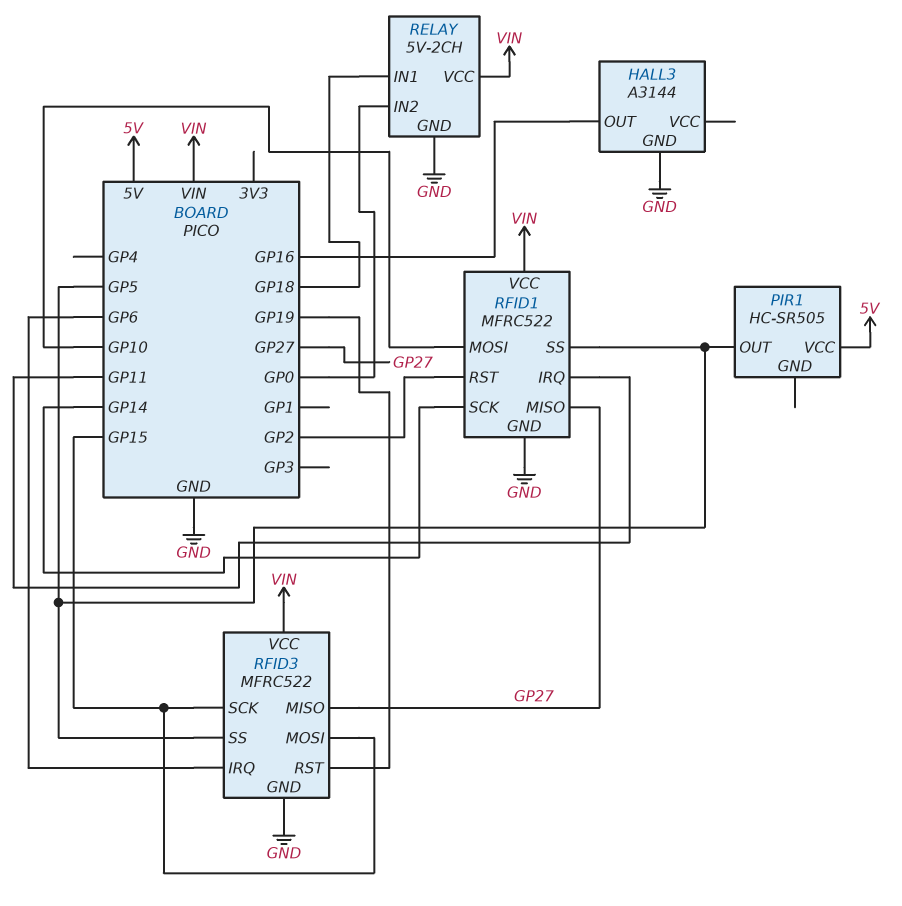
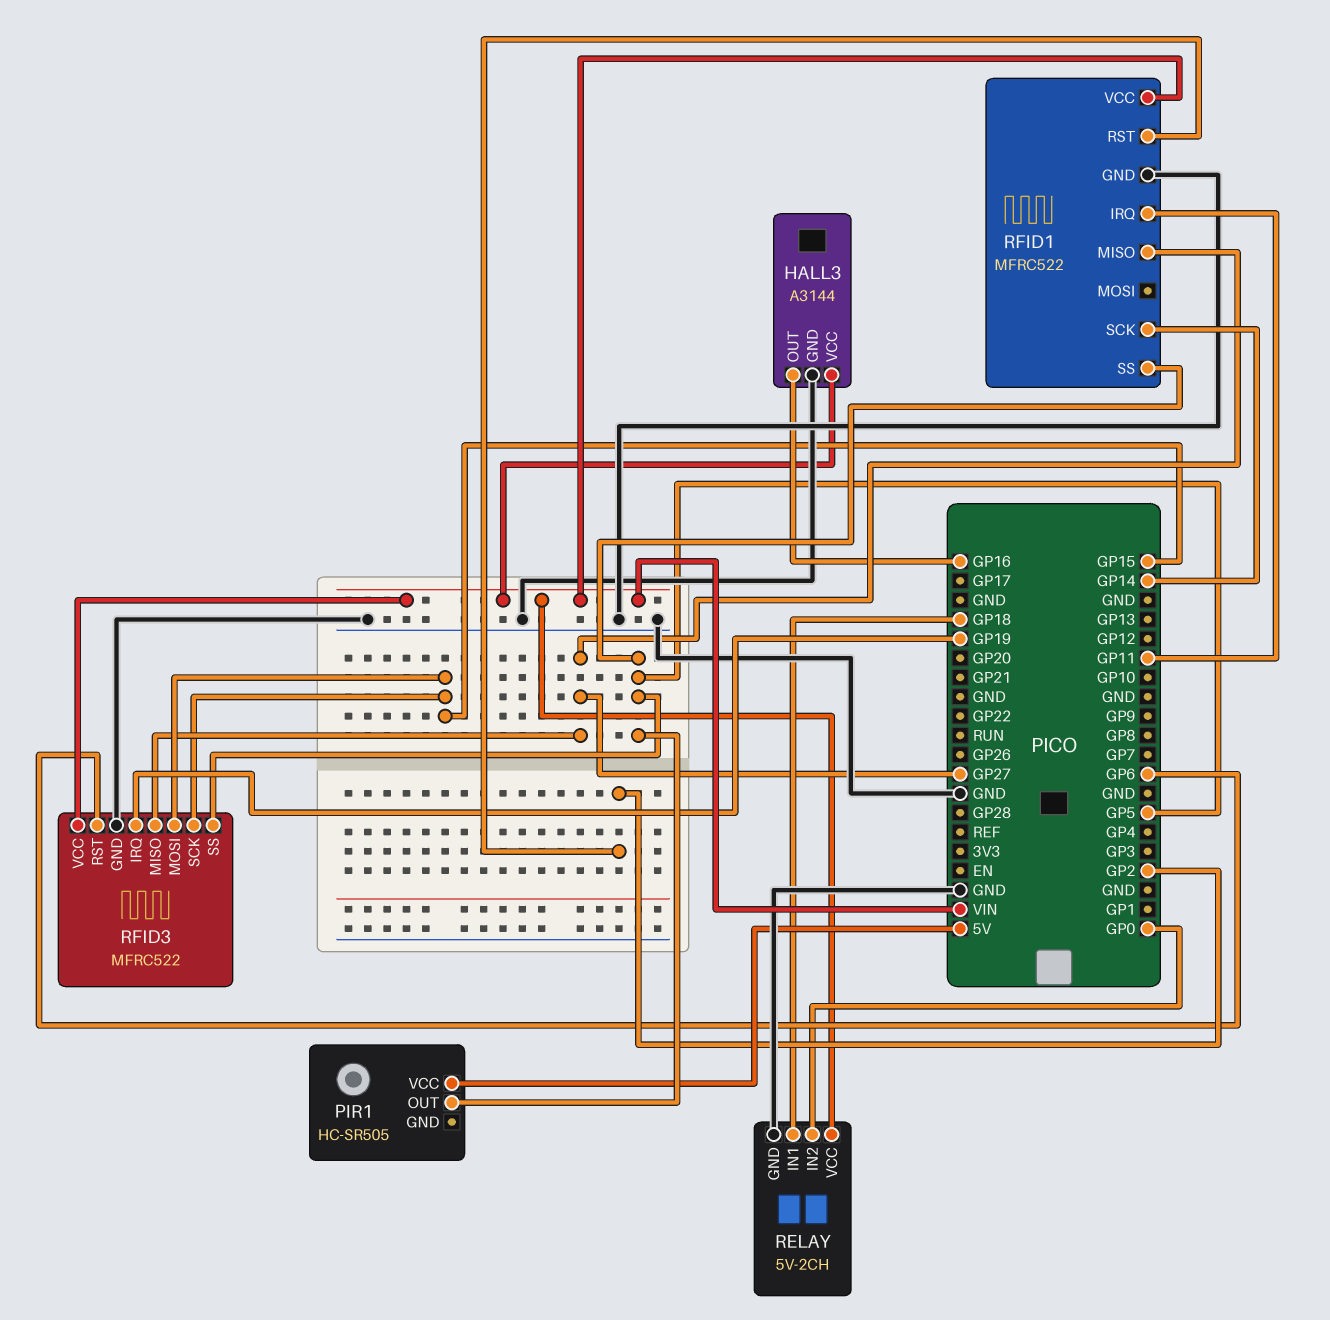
HALL3 pin VCC: none -> VIN
RFID1 pin MOSI: GP10 -> none
RFID3 pin IRQ: GP6 -> GP19
RFID3 pin RST: GP19 -> GP6

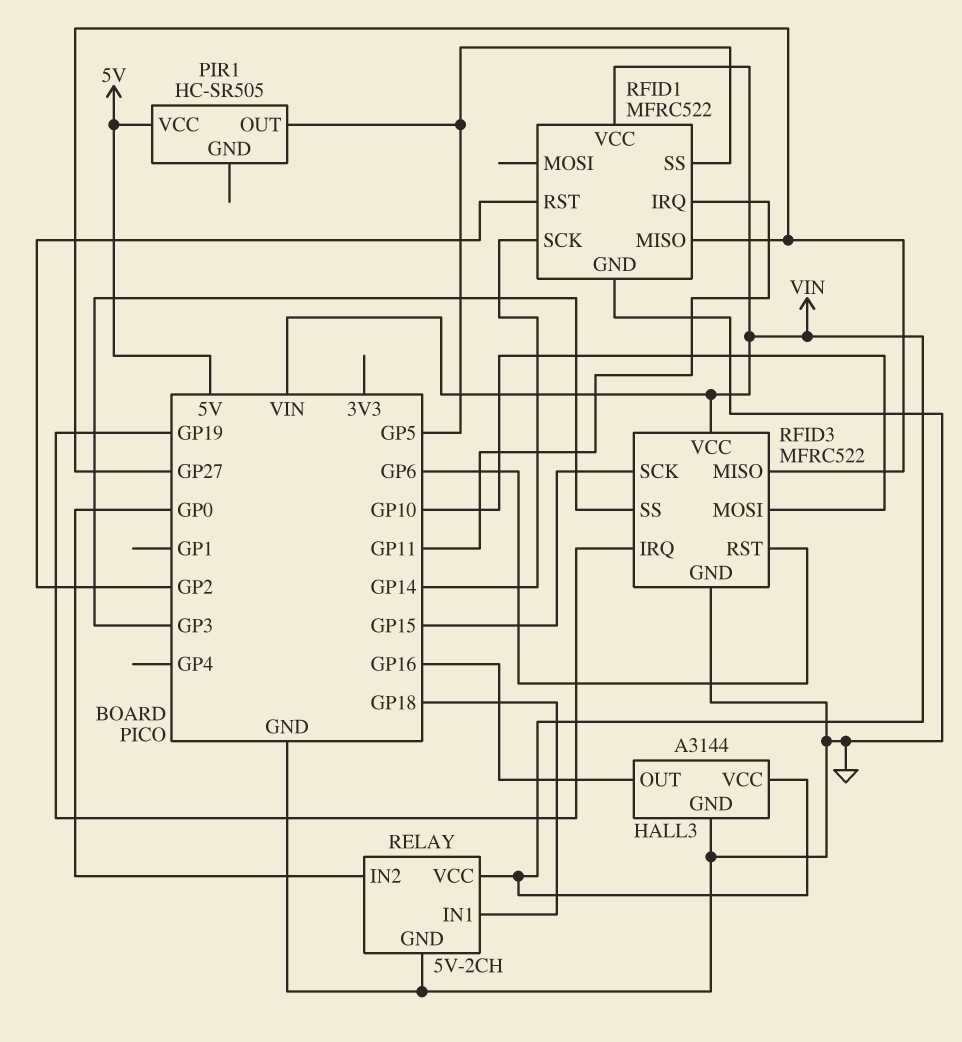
RFID3 pin MOSI: GP15 -> GP10
RFID3 pin SS: GP5 -> GP3

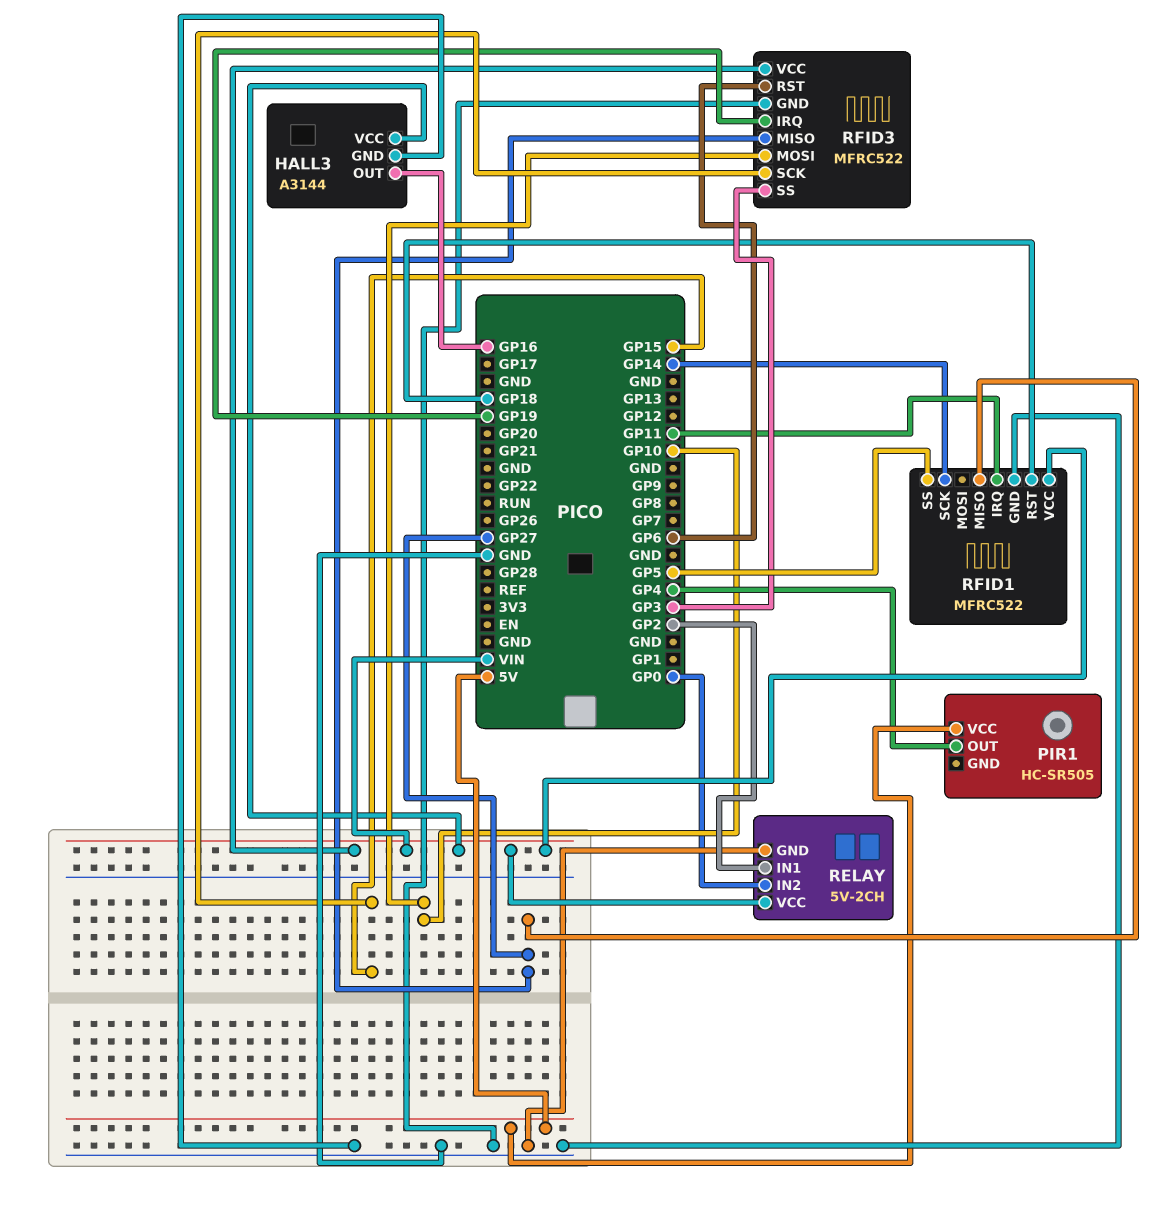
PIR1 pin OUT: GP5 -> GP4
RELAY pin IN1: GP18 -> GP2
RFID1 pin RST: GP2 -> GP18

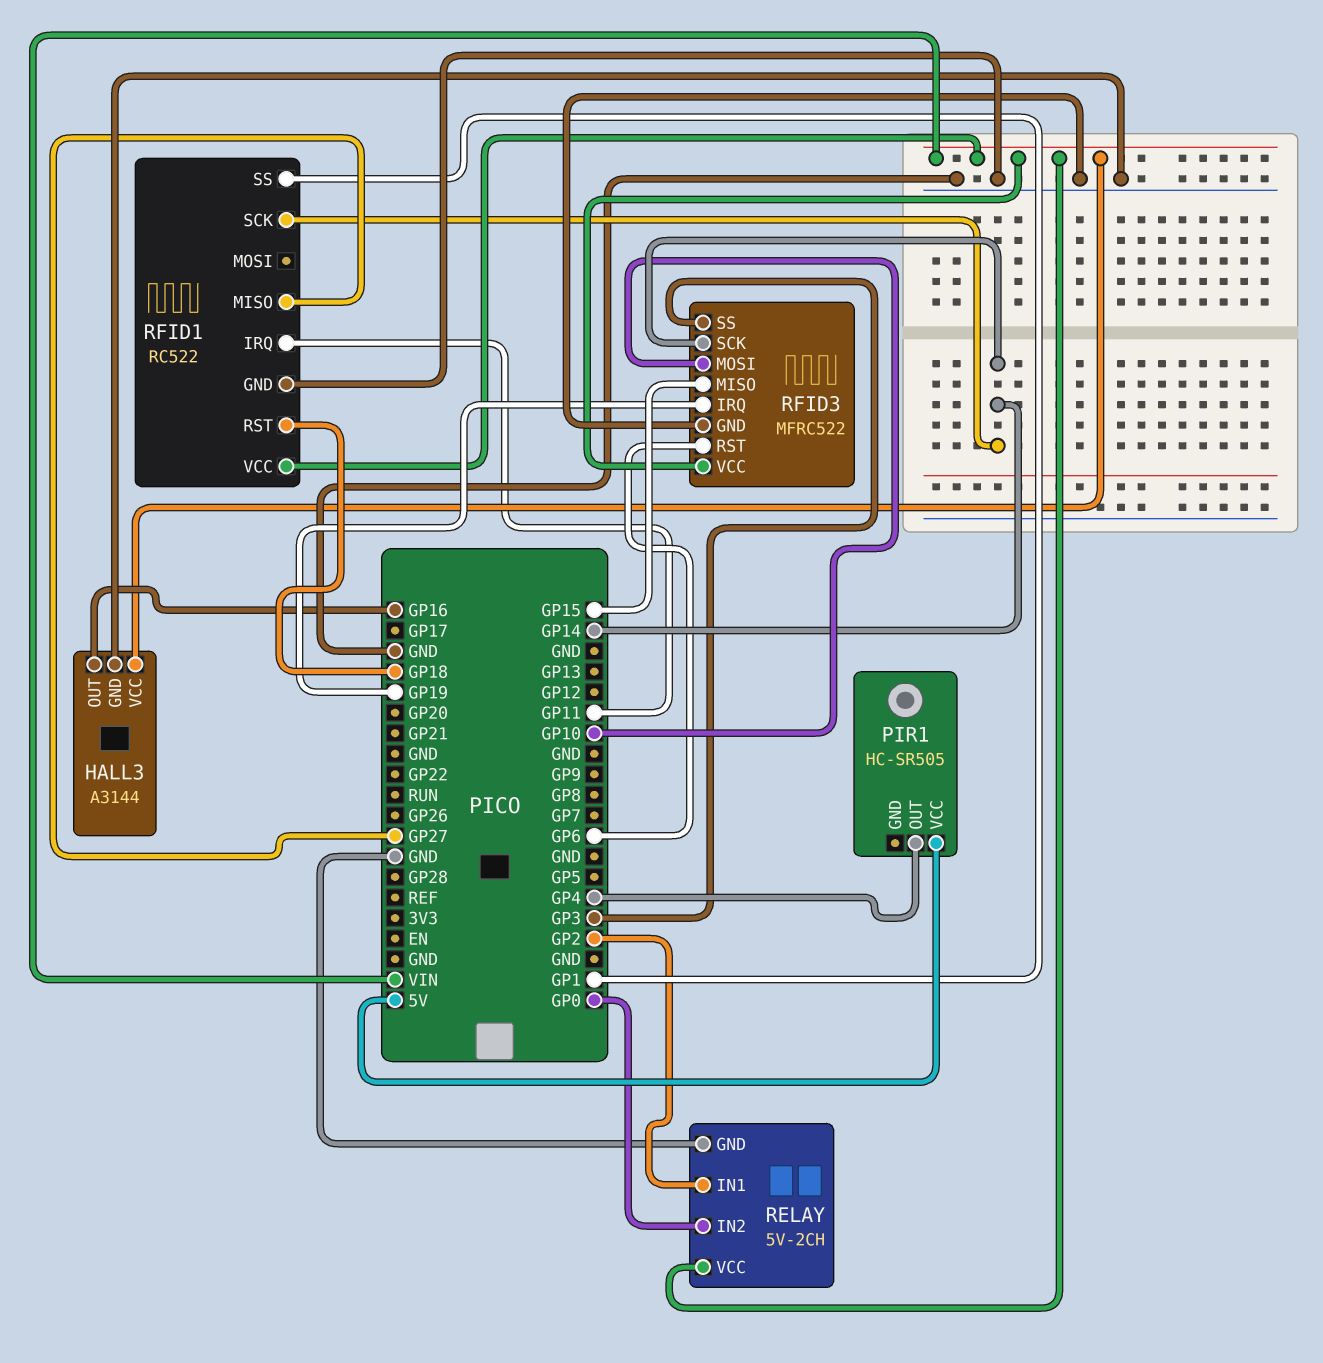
RFID1: MFRC522 -> RC522
RFID1 pin SS: GP5 -> GP1
RFID3 pin MISO: GP27 -> GP15
RFID3 pin SCK: GP15 -> GP14

